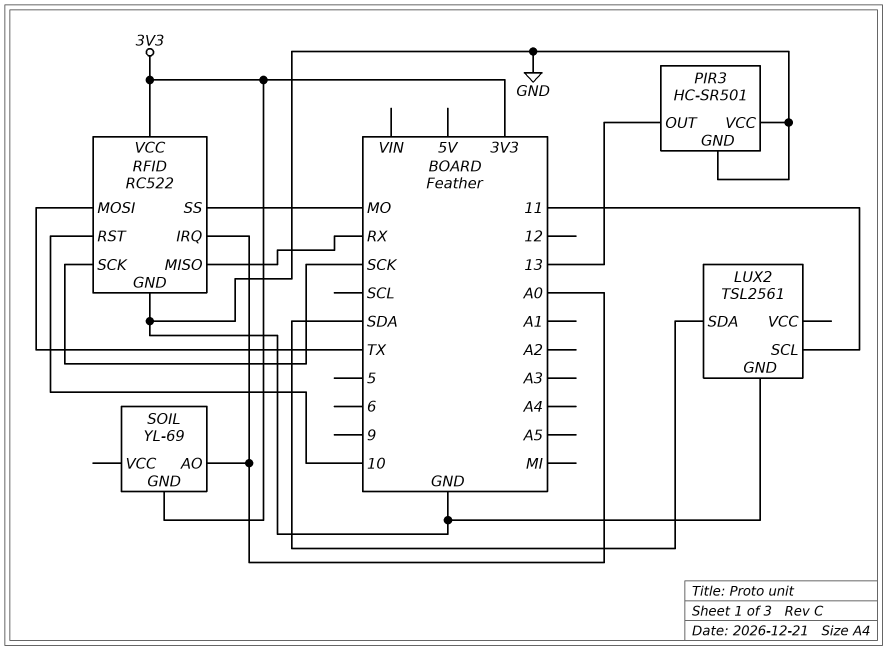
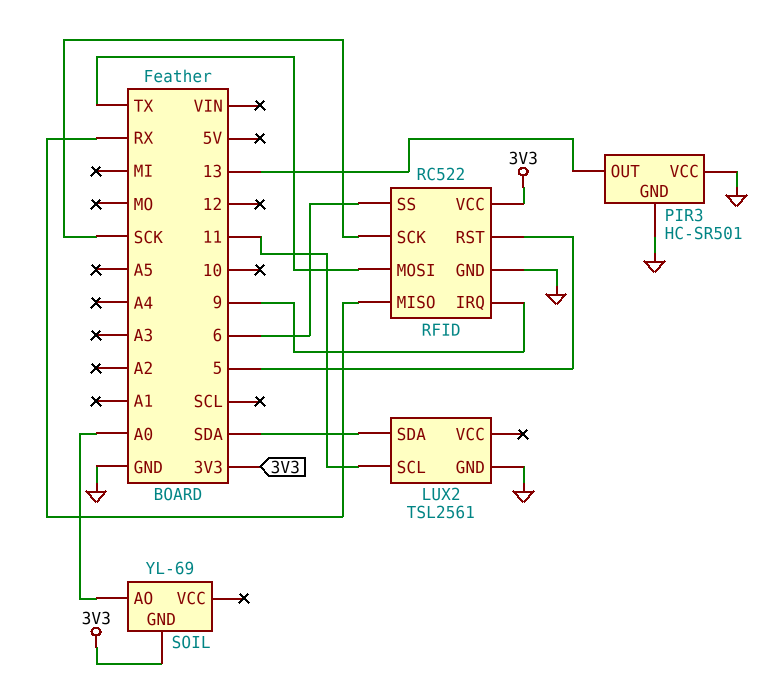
RFID pin IRQ: A0 -> 9
RFID pin RST: 10 -> 5
RFID pin SS: MO -> 6

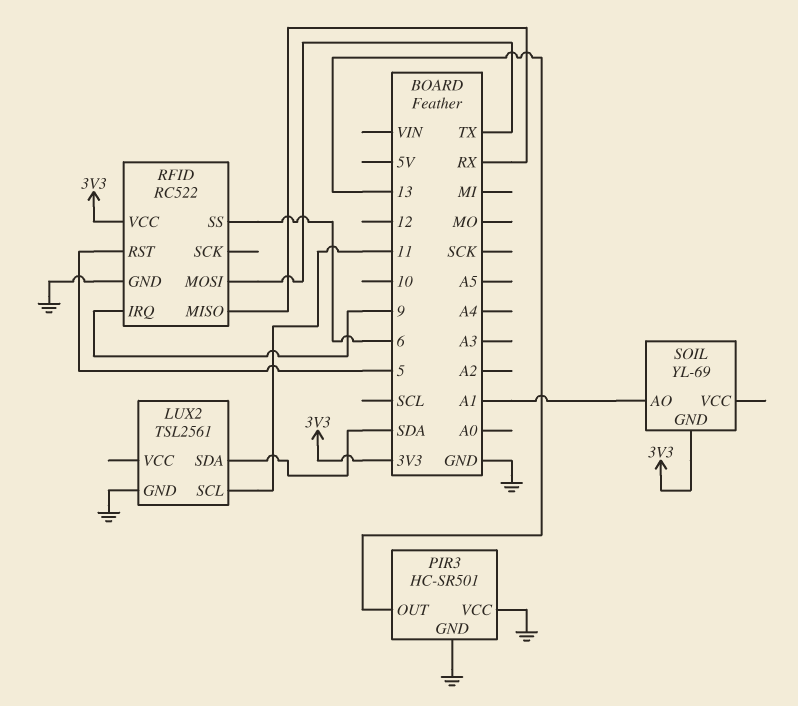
RFID pin SCK: SCK -> none
SOIL pin AO: A0 -> A1

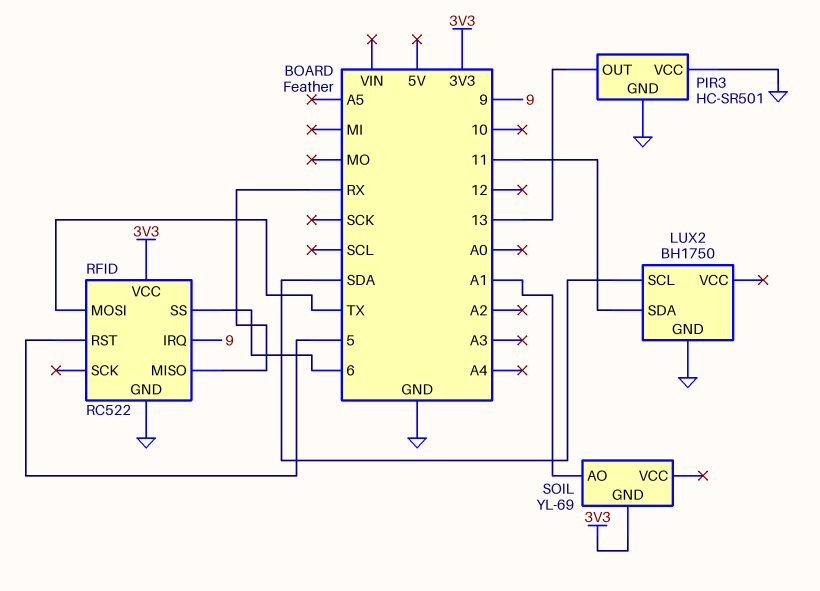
LUX2: TSL2561 -> BH1750
LUX2 pin SCL: 11 -> SDA
LUX2 pin SDA: SDA -> 11

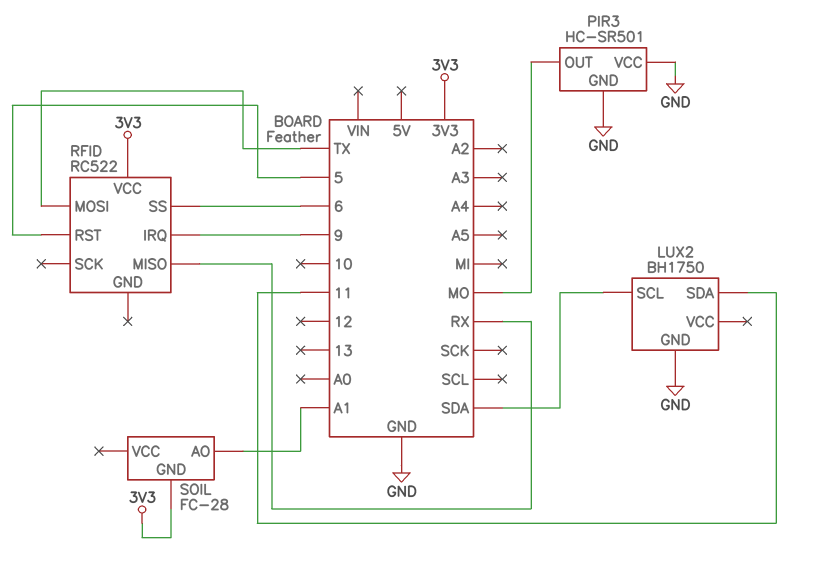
PIR3 pin OUT: 13 -> MO
RFID pin GND: GND -> none
SOIL: YL-69 -> FC-28

